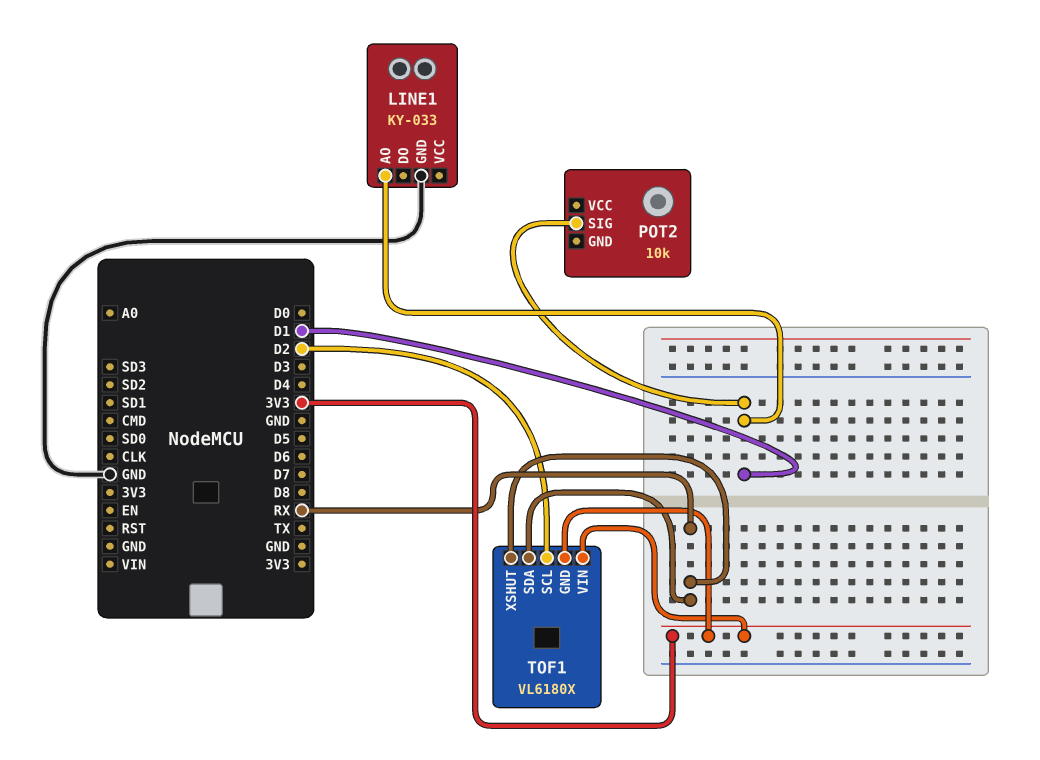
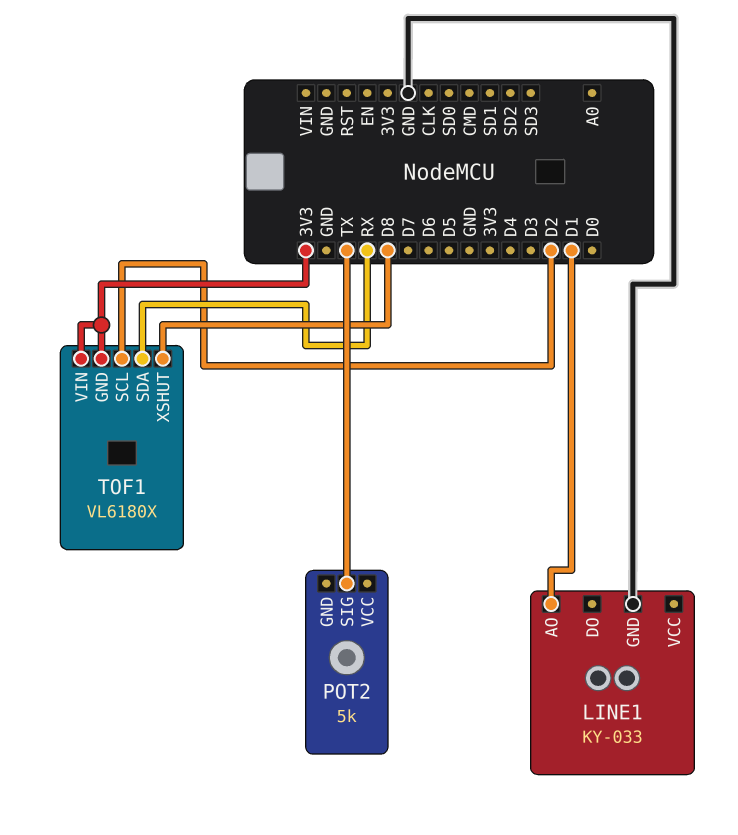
POT2: 10k -> 5k
POT2 pin SIG: D1 -> TX
TOF1 pin XSHUT: RX -> D8

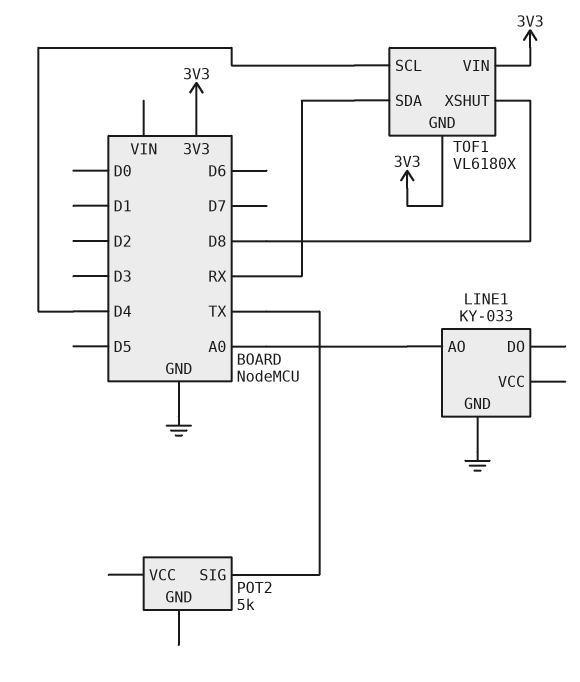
LINE1 pin AO: D1 -> A0
TOF1 pin SCL: D2 -> D4

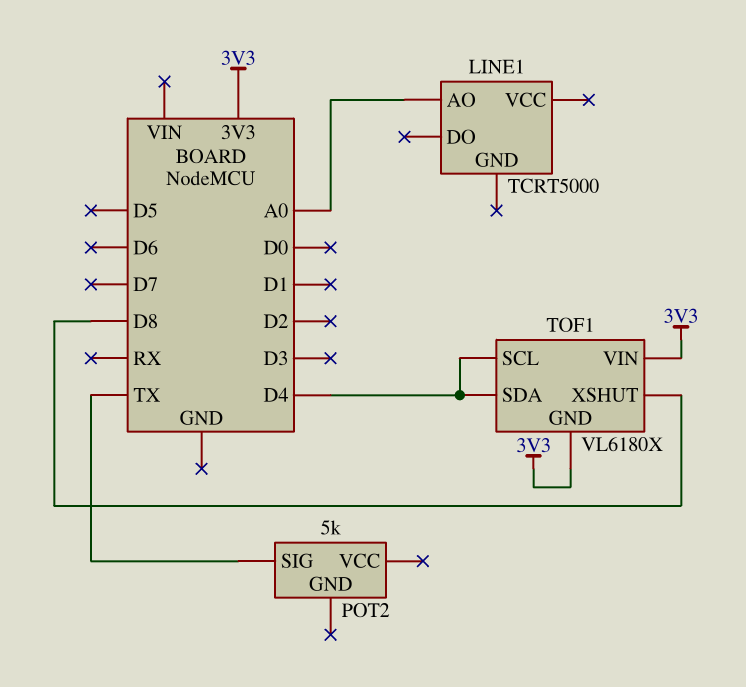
LINE1: KY-033 -> TCRT5000
LINE1 pin GND: GND -> none
TOF1 pin SDA: RX -> D4

